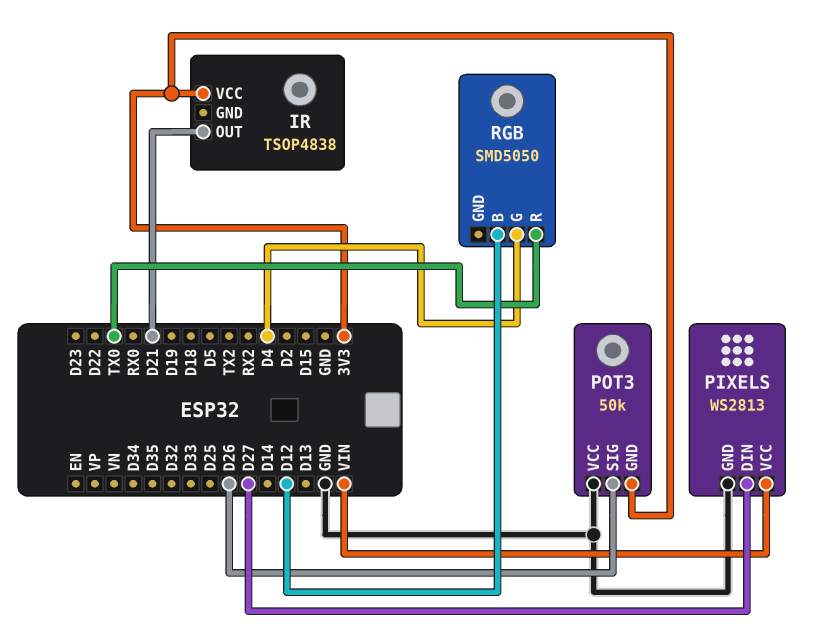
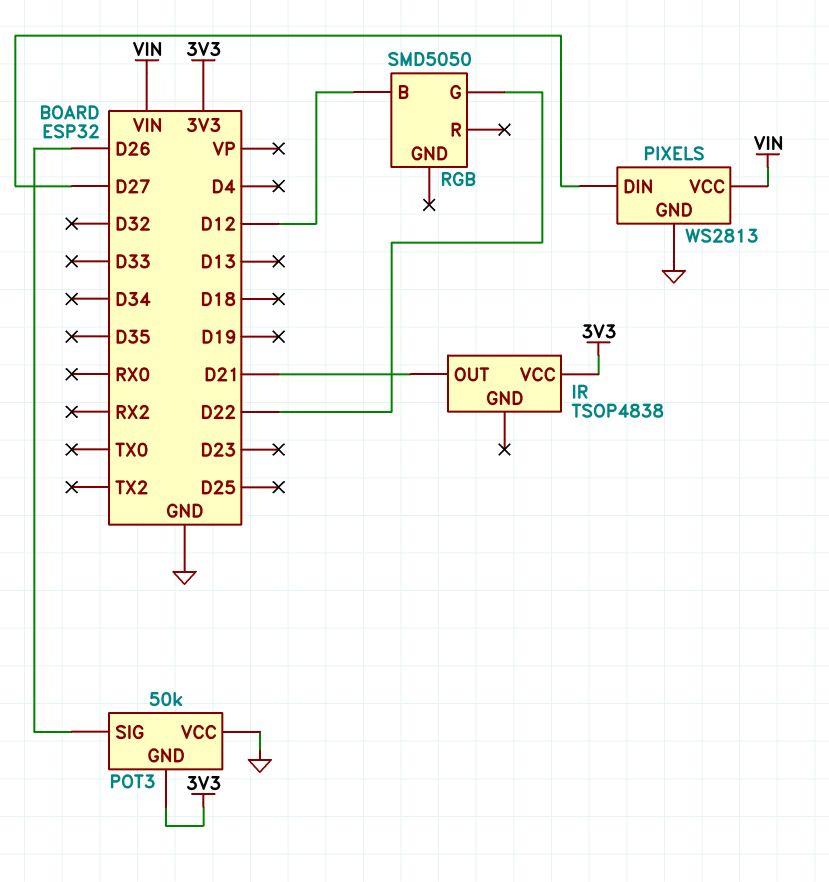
RGB pin G: D4 -> D22
RGB pin R: TX0 -> none

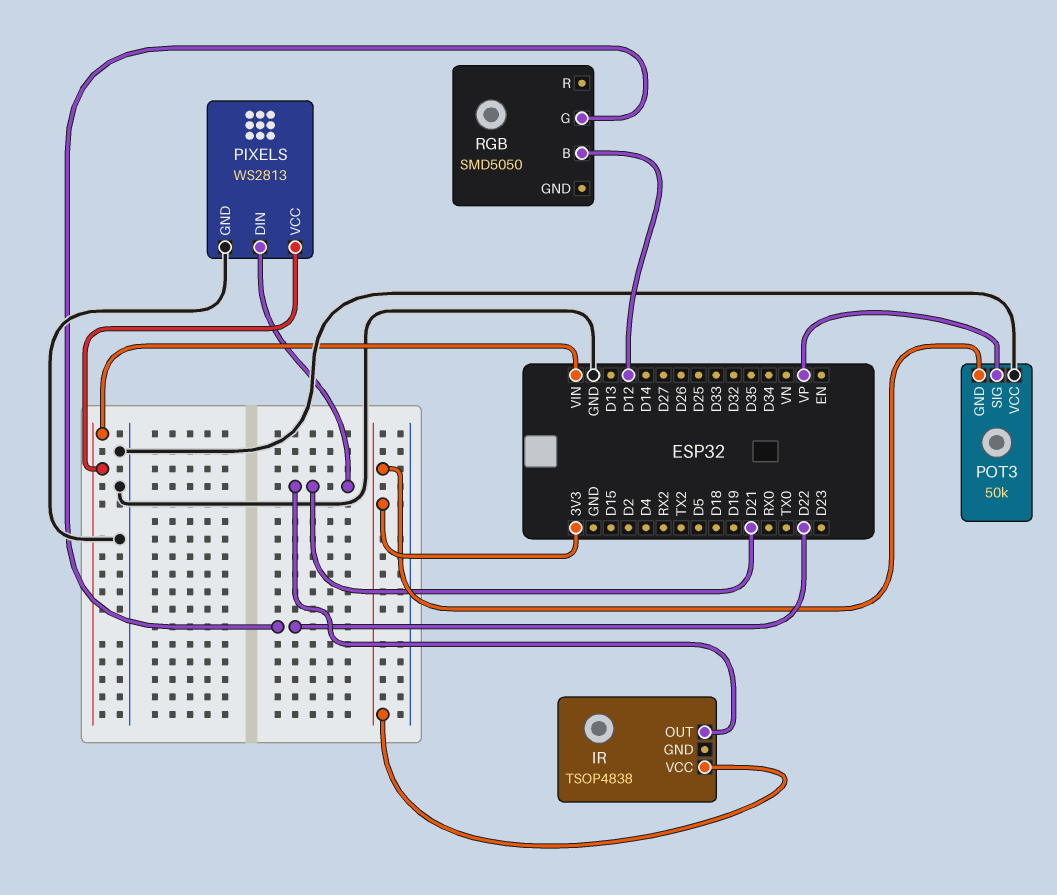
PIXELS pin DIN: D27 -> D21
POT3 pin SIG: D26 -> VP

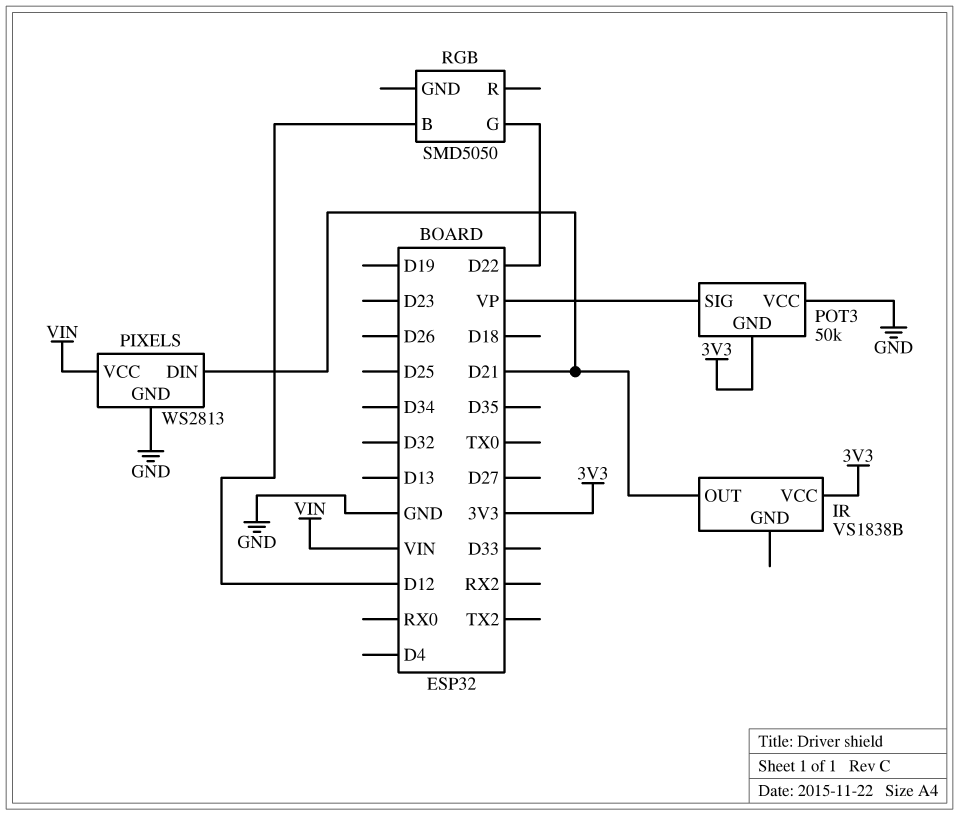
IR: TSOP4838 -> VS1838B

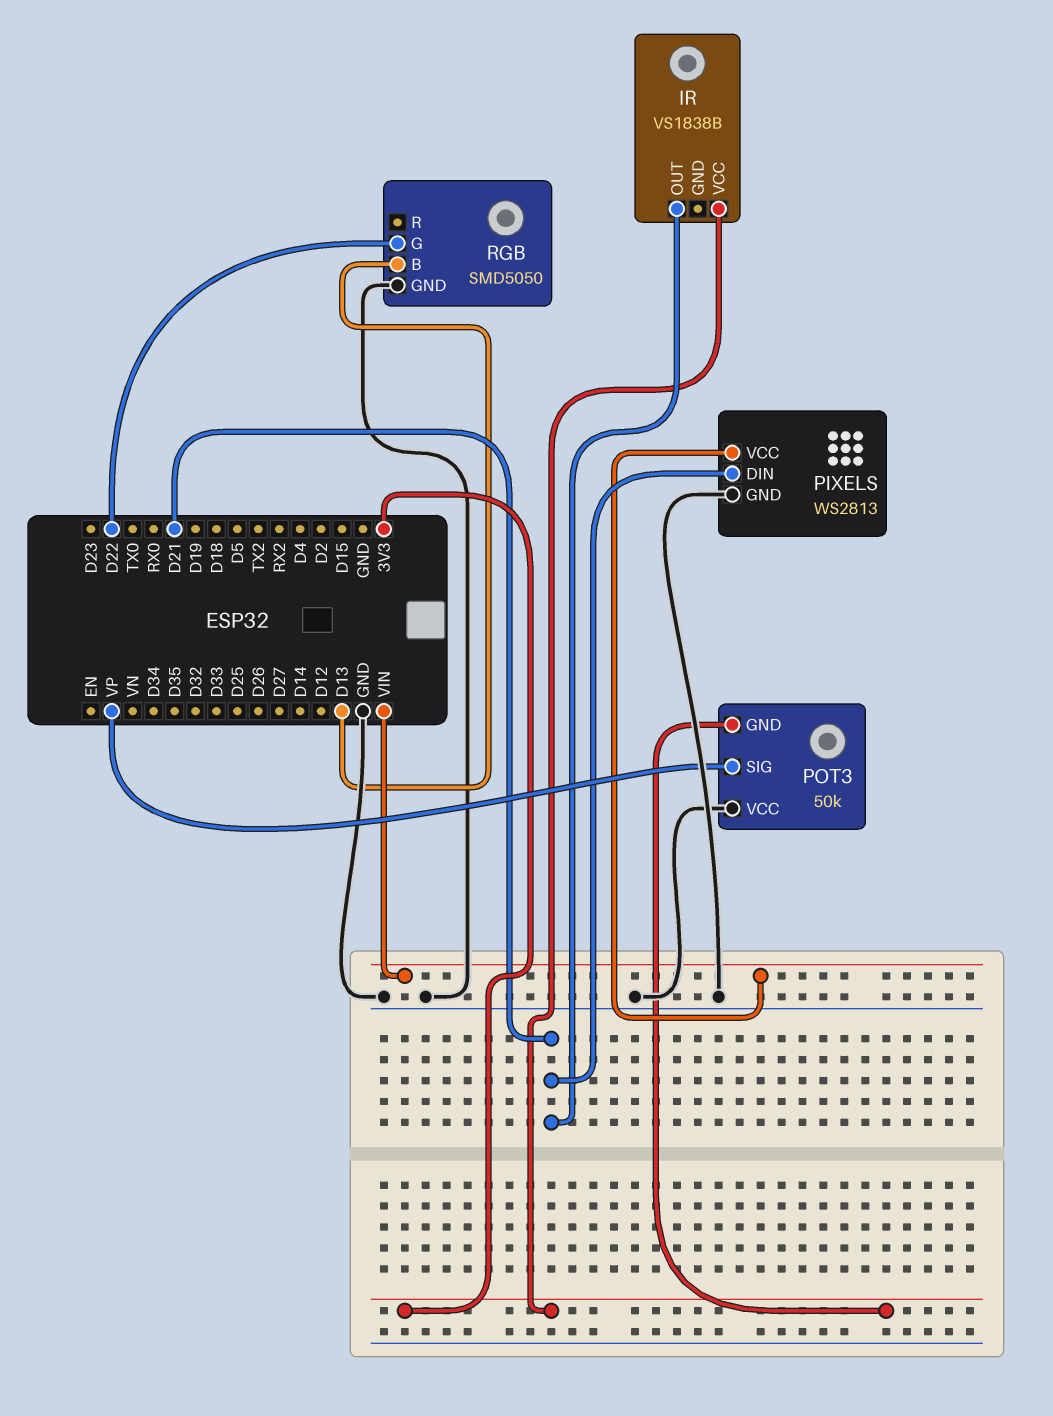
RGB pin B: D12 -> D13
RGB pin GND: none -> GND

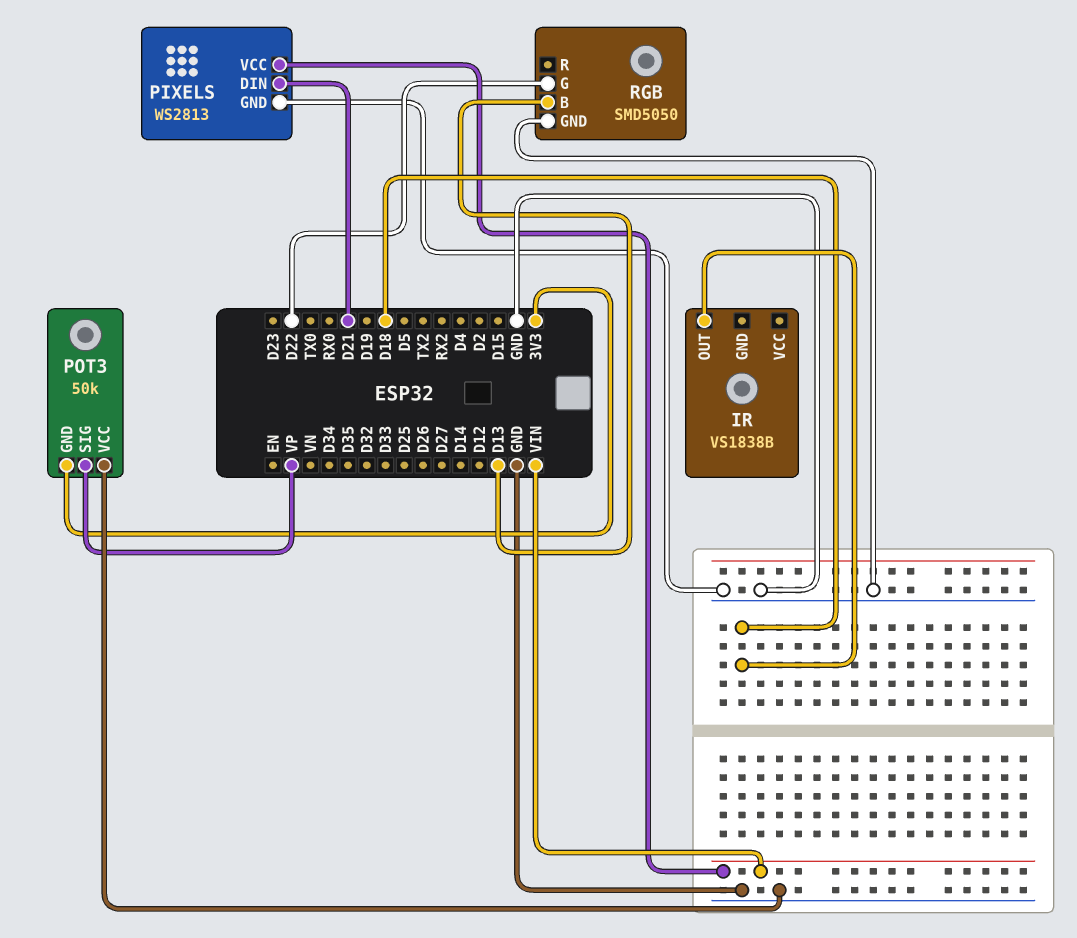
IR pin OUT: D21 -> D18
IR pin VCC: 3V3 -> none

